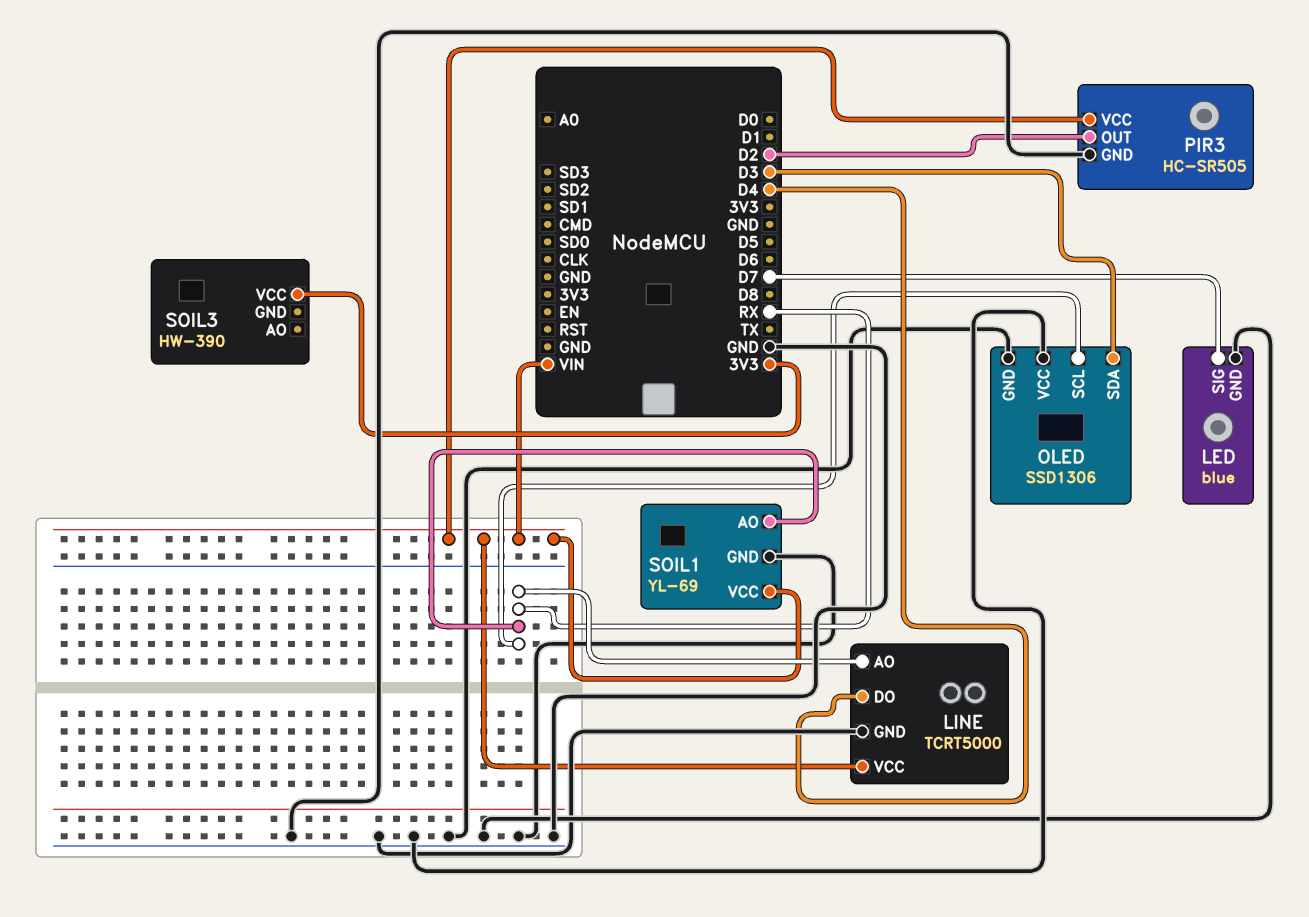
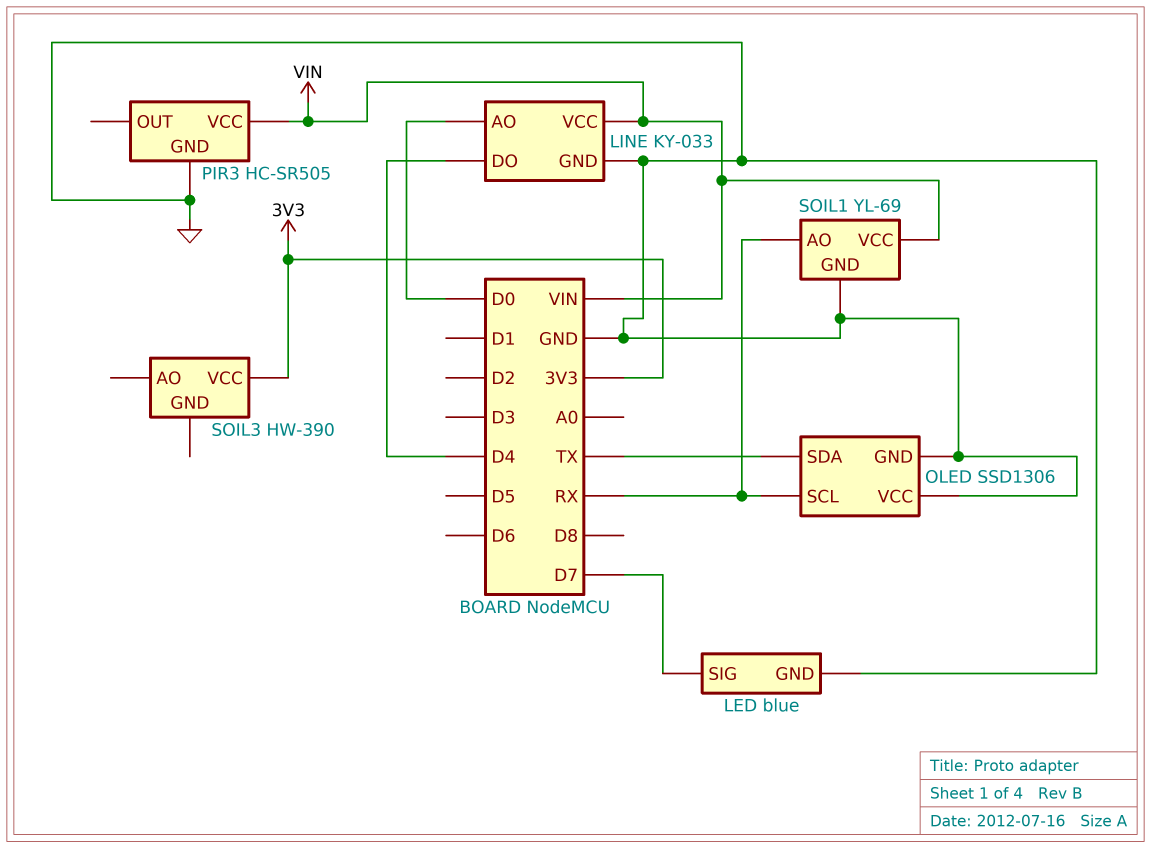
LINE: TCRT5000 -> KY-033
LINE pin AO: RX -> D0
OLED pin SDA: D3 -> TX
PIR3 pin OUT: D2 -> none

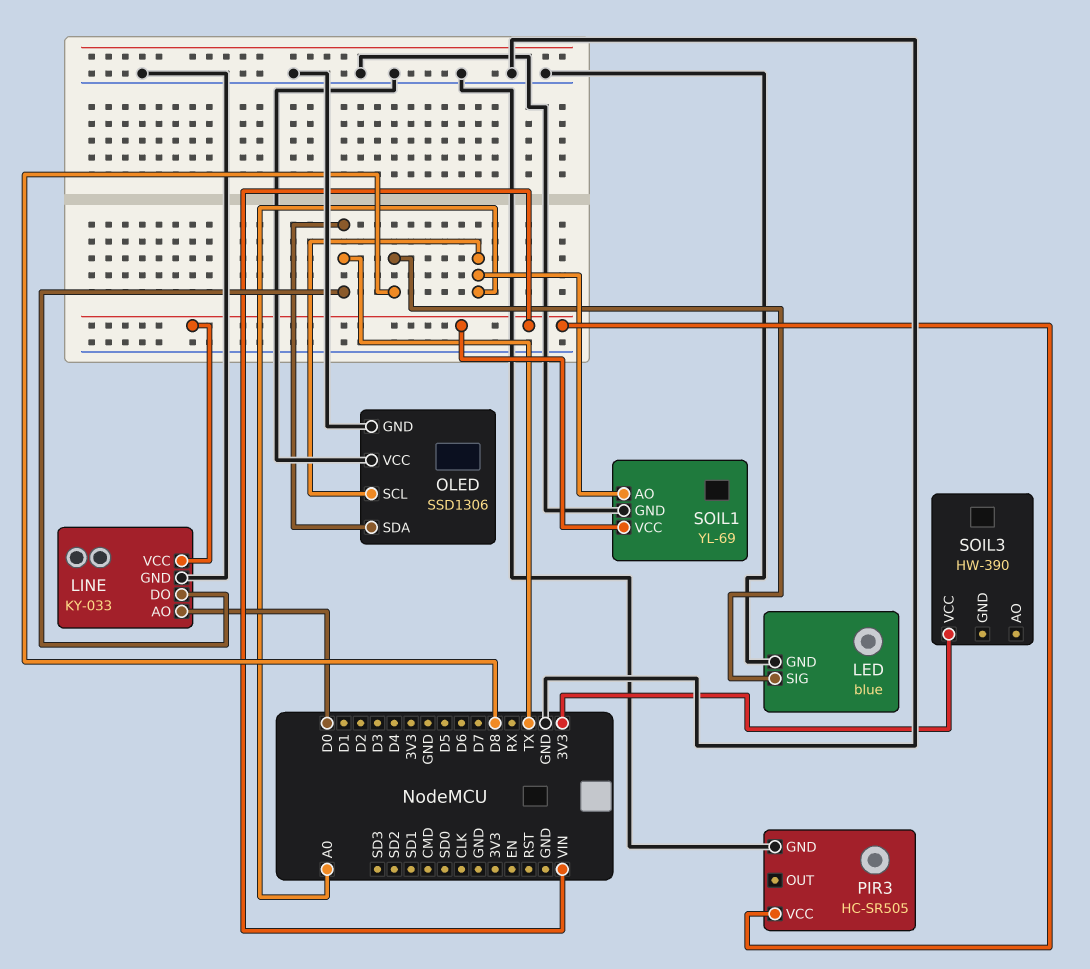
LED pin SIG: D7 -> D8
LINE pin DO: D4 -> TX
OLED pin SCL: RX -> A0
SOIL1 pin AO: RX -> A0

